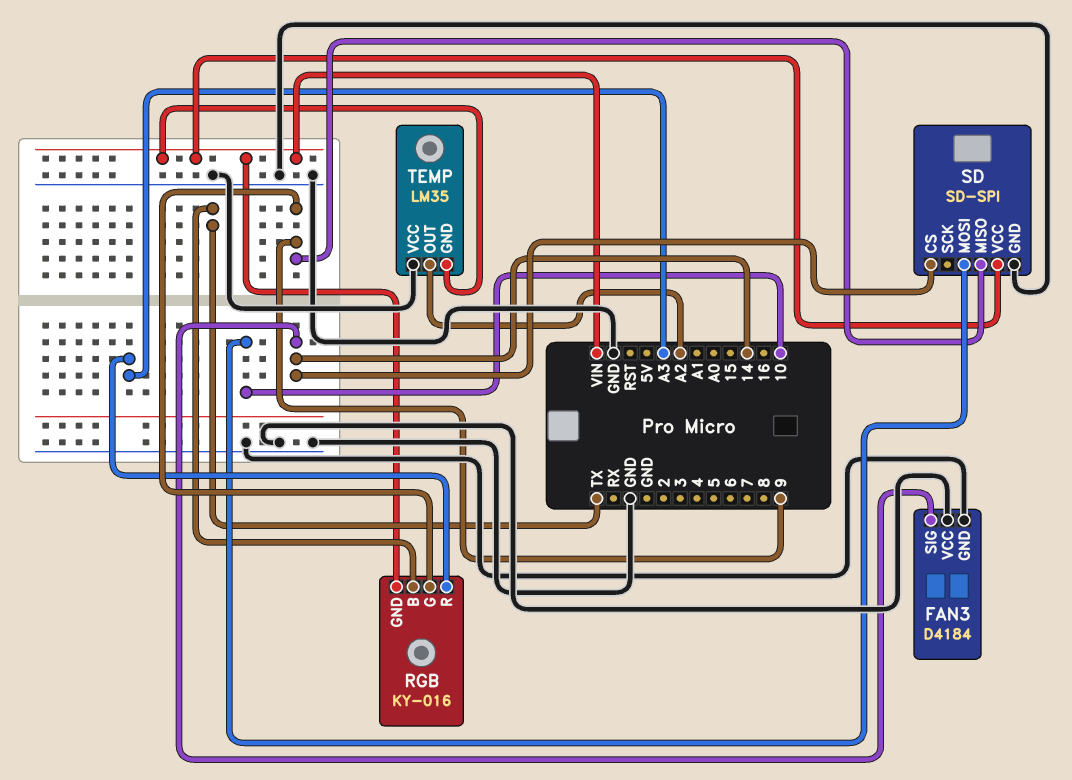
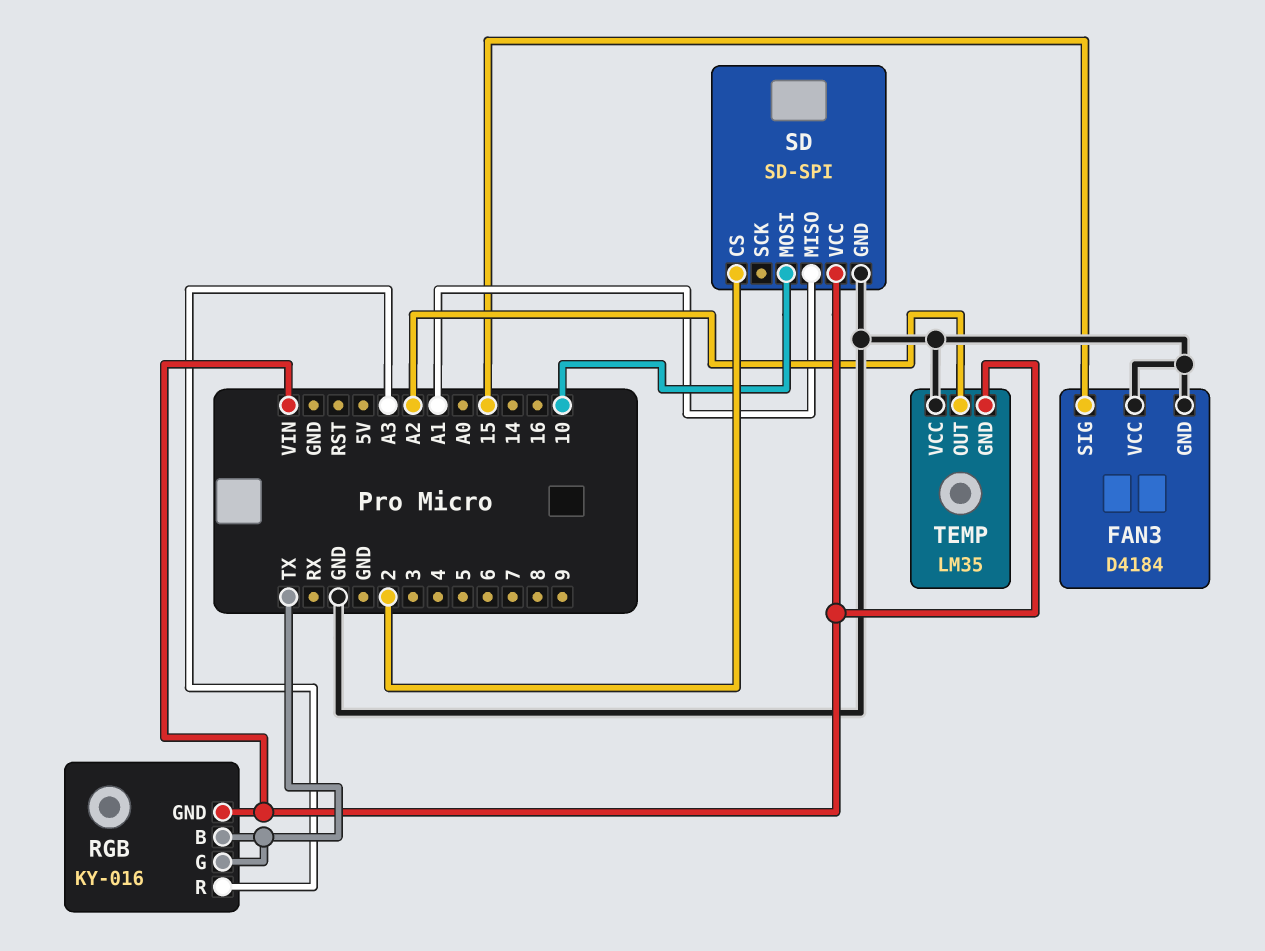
FAN3 pin SIG: 14 -> 15
RGB pin G: 9 -> TX
SD pin CS: 14 -> 2
SD pin MISO: 9 -> A1

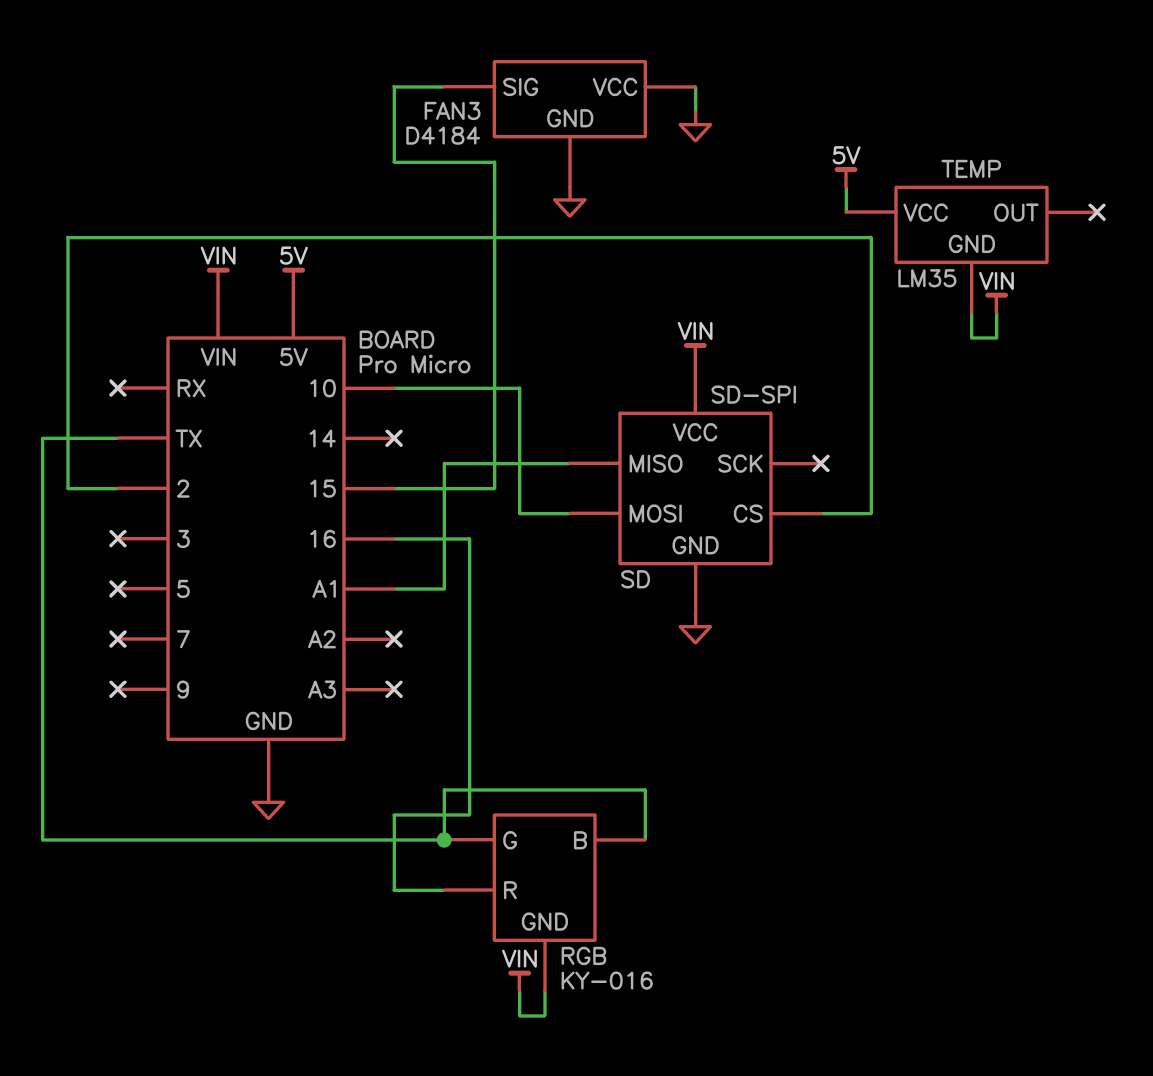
RGB pin R: A3 -> 16
TEMP pin OUT: A2 -> none
TEMP pin VCC: GND -> 5V

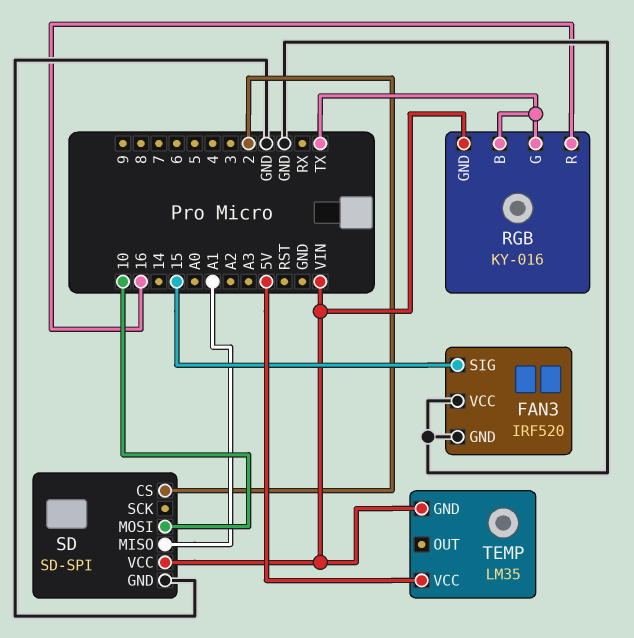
FAN3: D4184 -> IRF520

